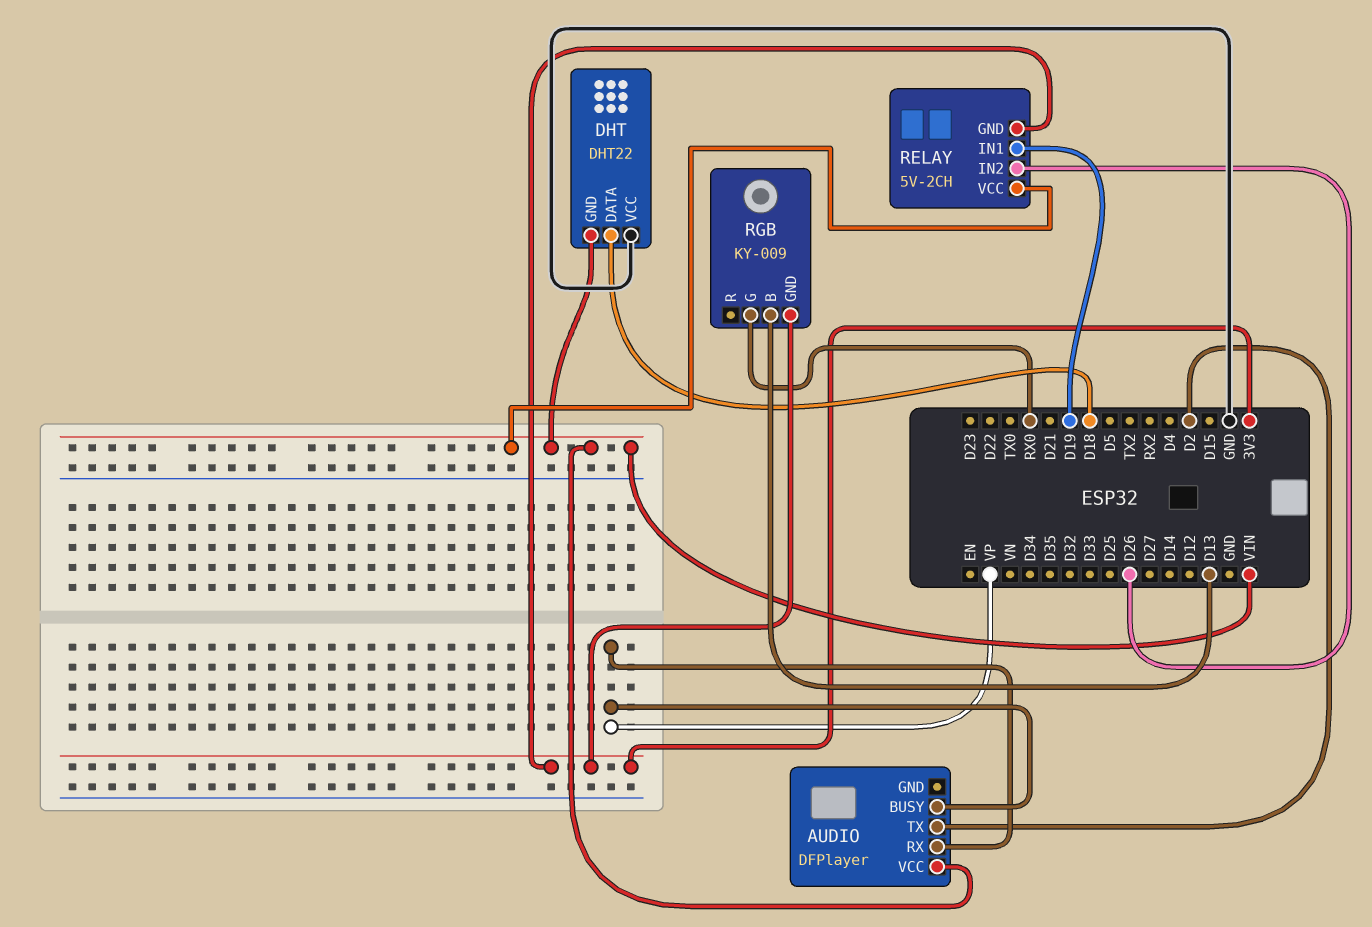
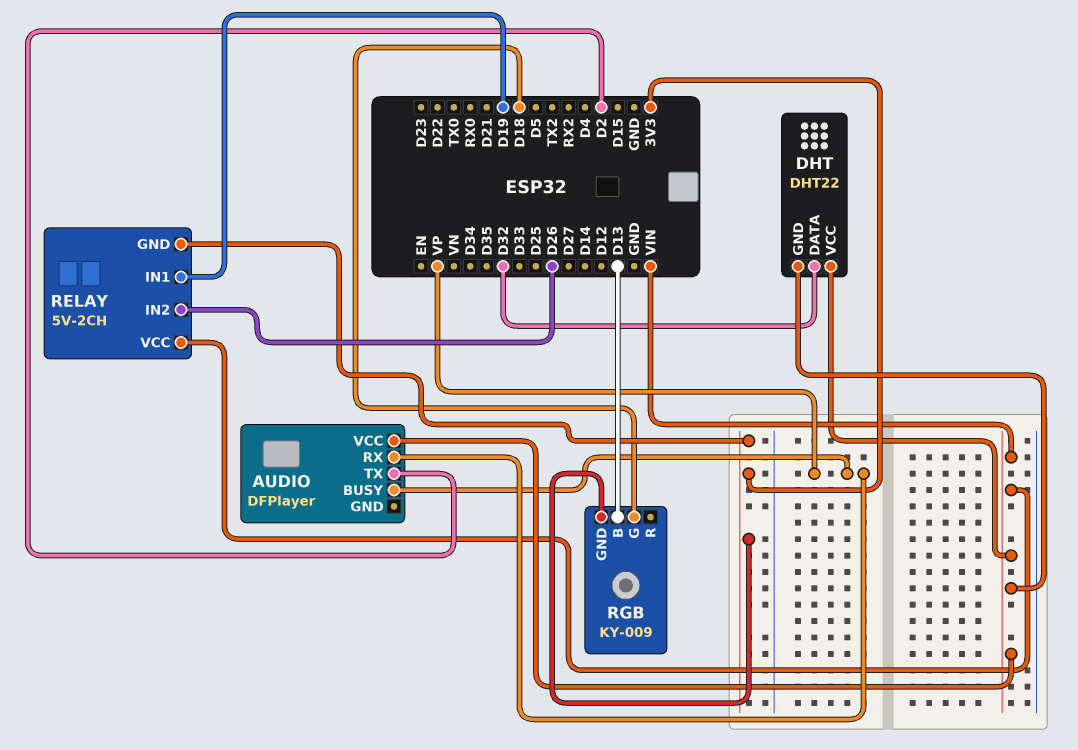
DHT pin DATA: D18 -> D32
DHT pin VCC: GND -> VIN
RGB pin G: RX0 -> D18

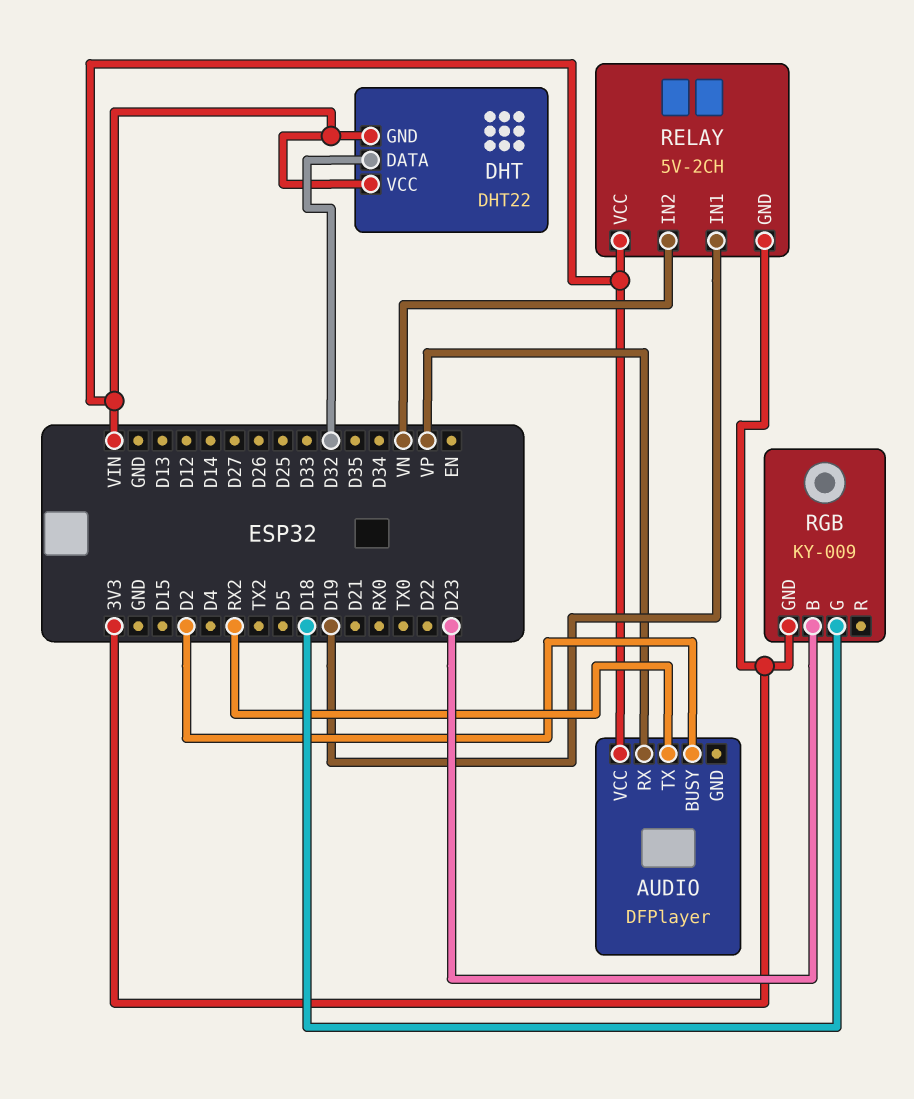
AUDIO pin BUSY: VP -> D2
AUDIO pin TX: D2 -> RX2
RELAY pin IN2: D26 -> VN
RGB pin B: D13 -> D23

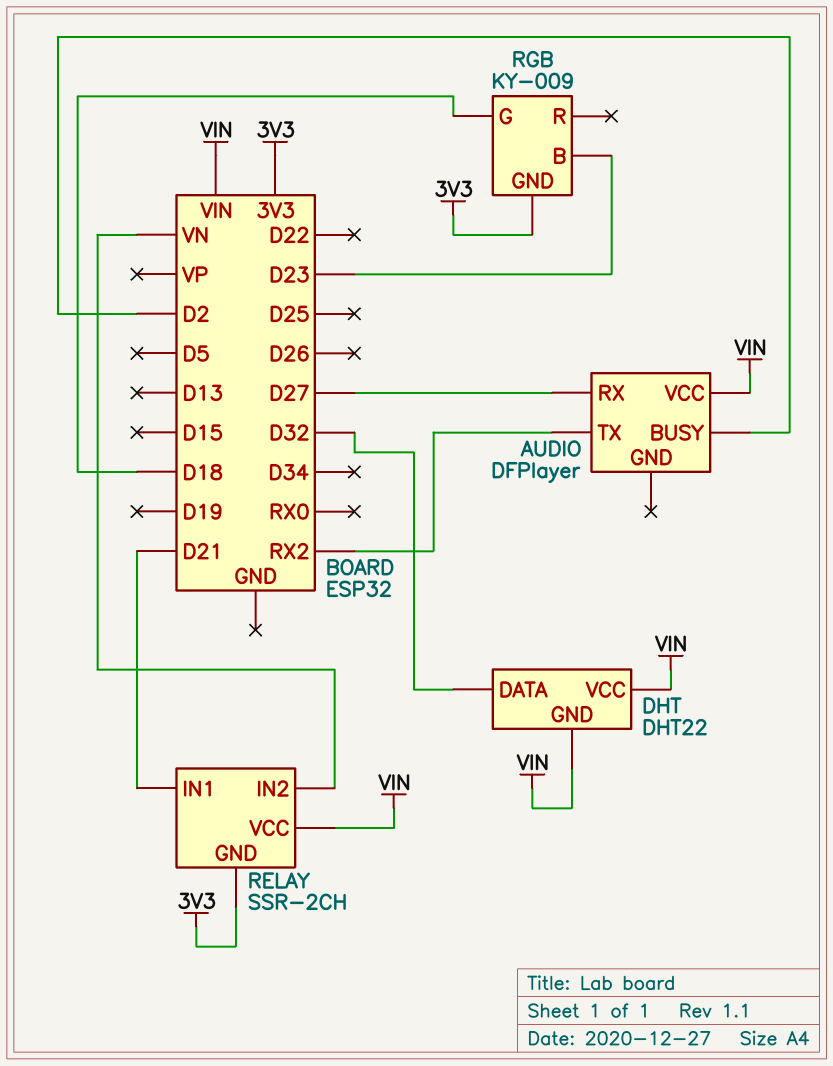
AUDIO pin RX: VP -> D27
RELAY: 5V-2CH -> SSR-2CH
RELAY pin IN1: D19 -> D21

